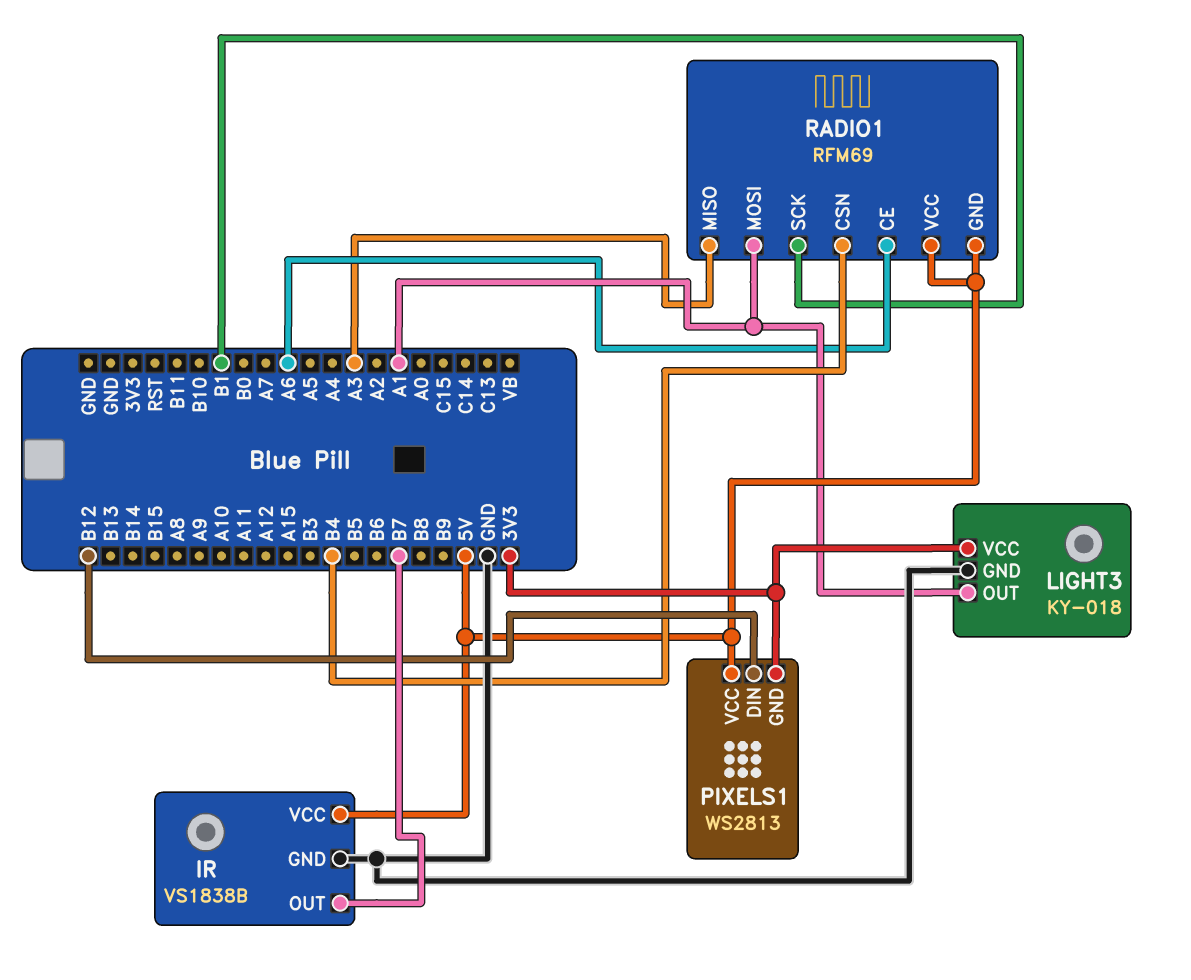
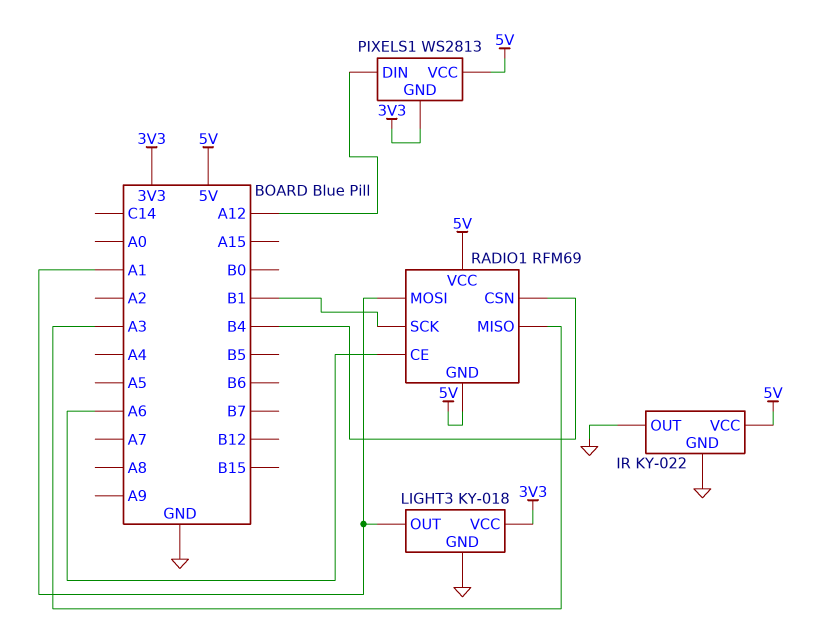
IR: VS1838B -> KY-022
IR pin OUT: B7 -> GND
PIXELS1 pin DIN: B12 -> A12

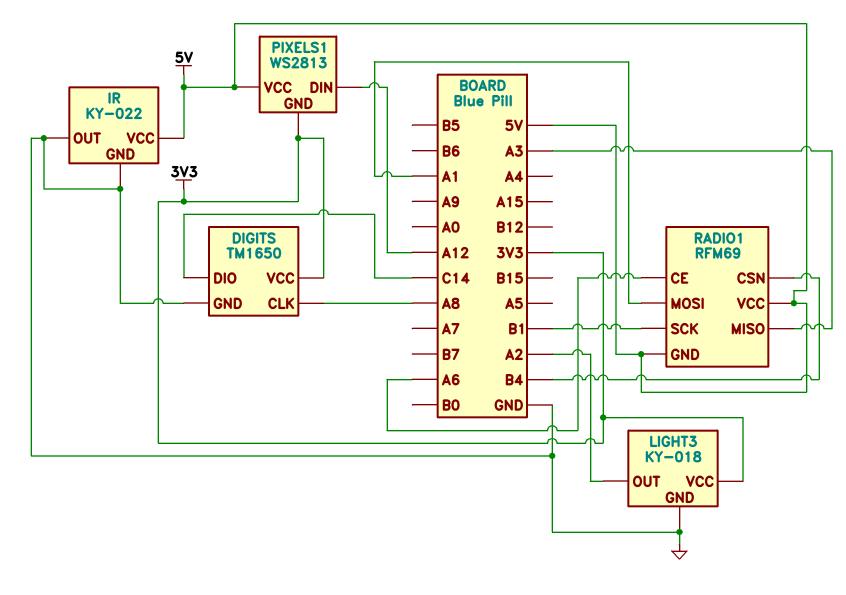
DIGITS: none -> TM1650
DIGITS pin CLK: none -> A8
DIGITS pin DIO: none -> C14
DIGITS pin GND: none -> GND
DIGITS pin VCC: none -> 3V3
LIGHT3 pin OUT: A1 -> A2

